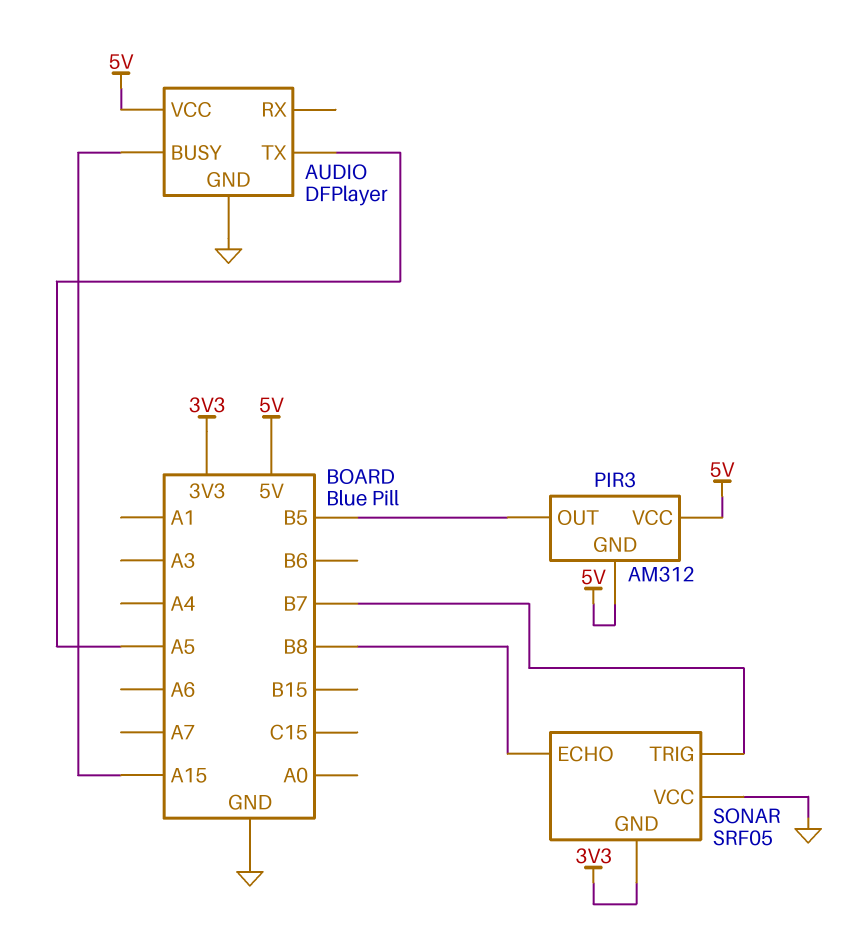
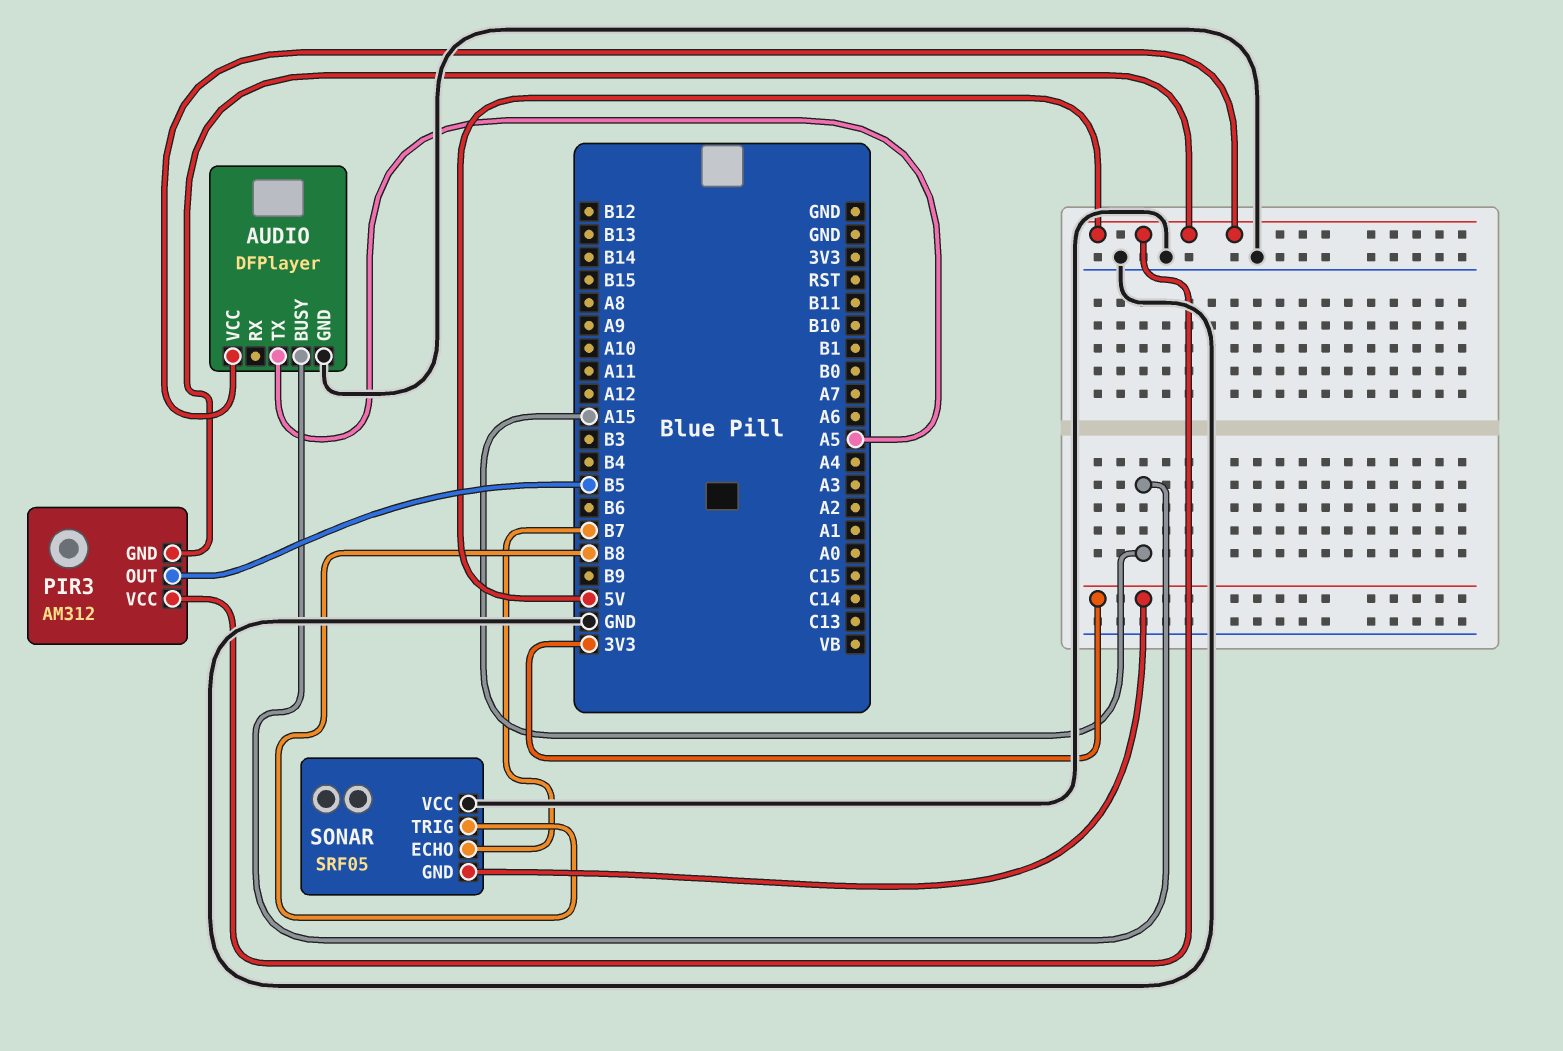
SONAR pin ECHO: B8 -> B7
SONAR pin TRIG: B7 -> B8

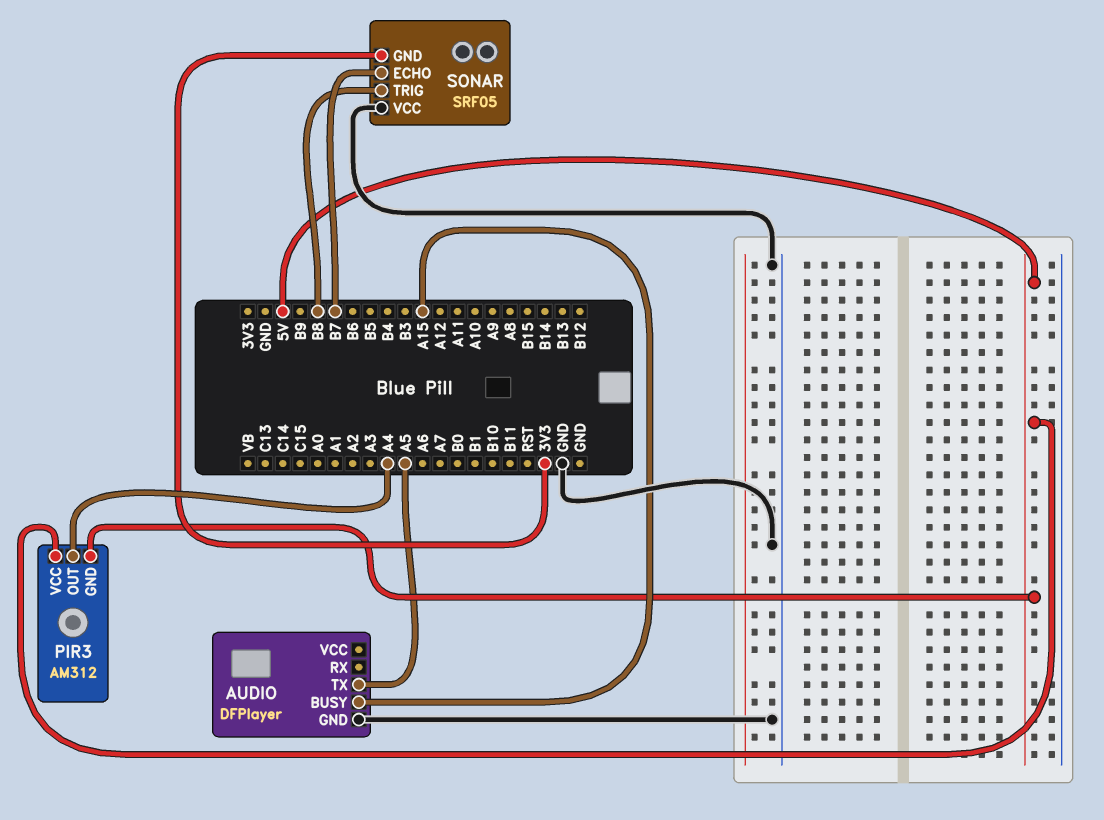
AUDIO pin VCC: 5V -> none
PIR3 pin OUT: B5 -> A4

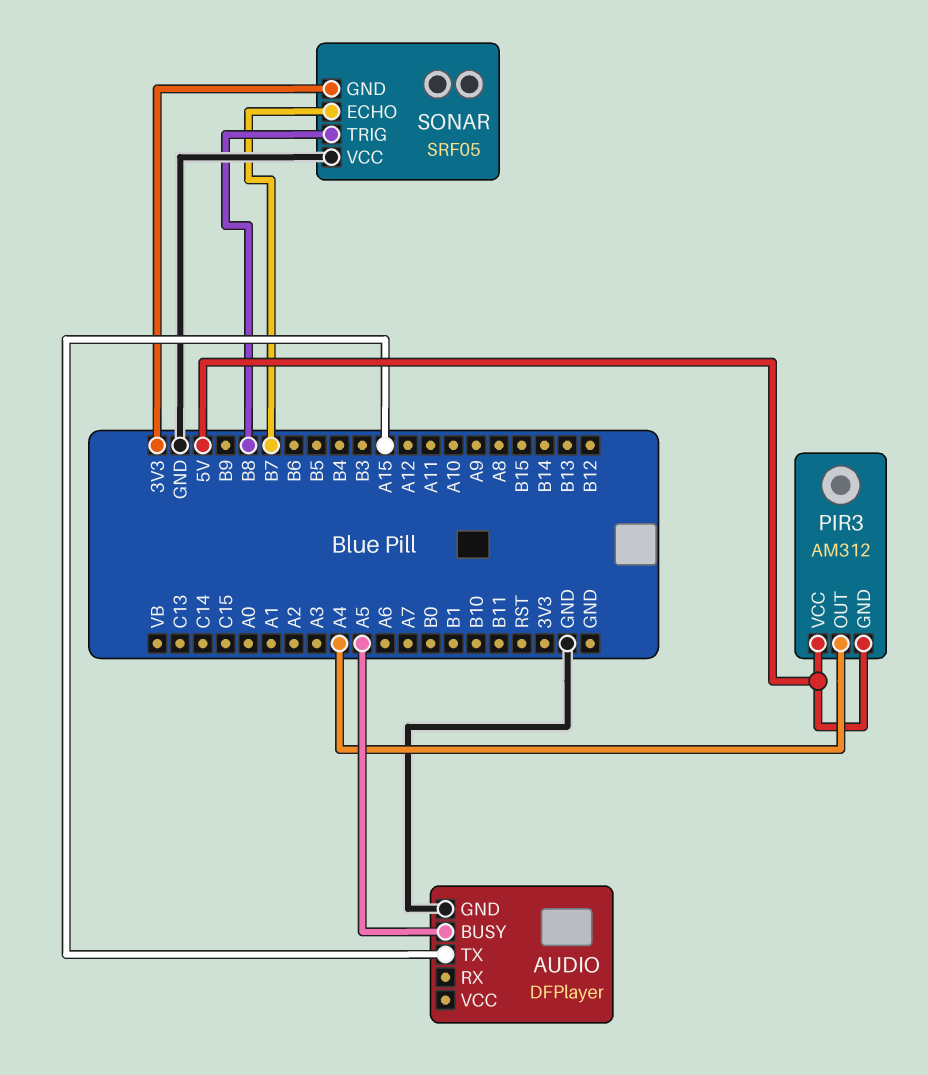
AUDIO pin BUSY: A15 -> A5
AUDIO pin TX: A5 -> A15

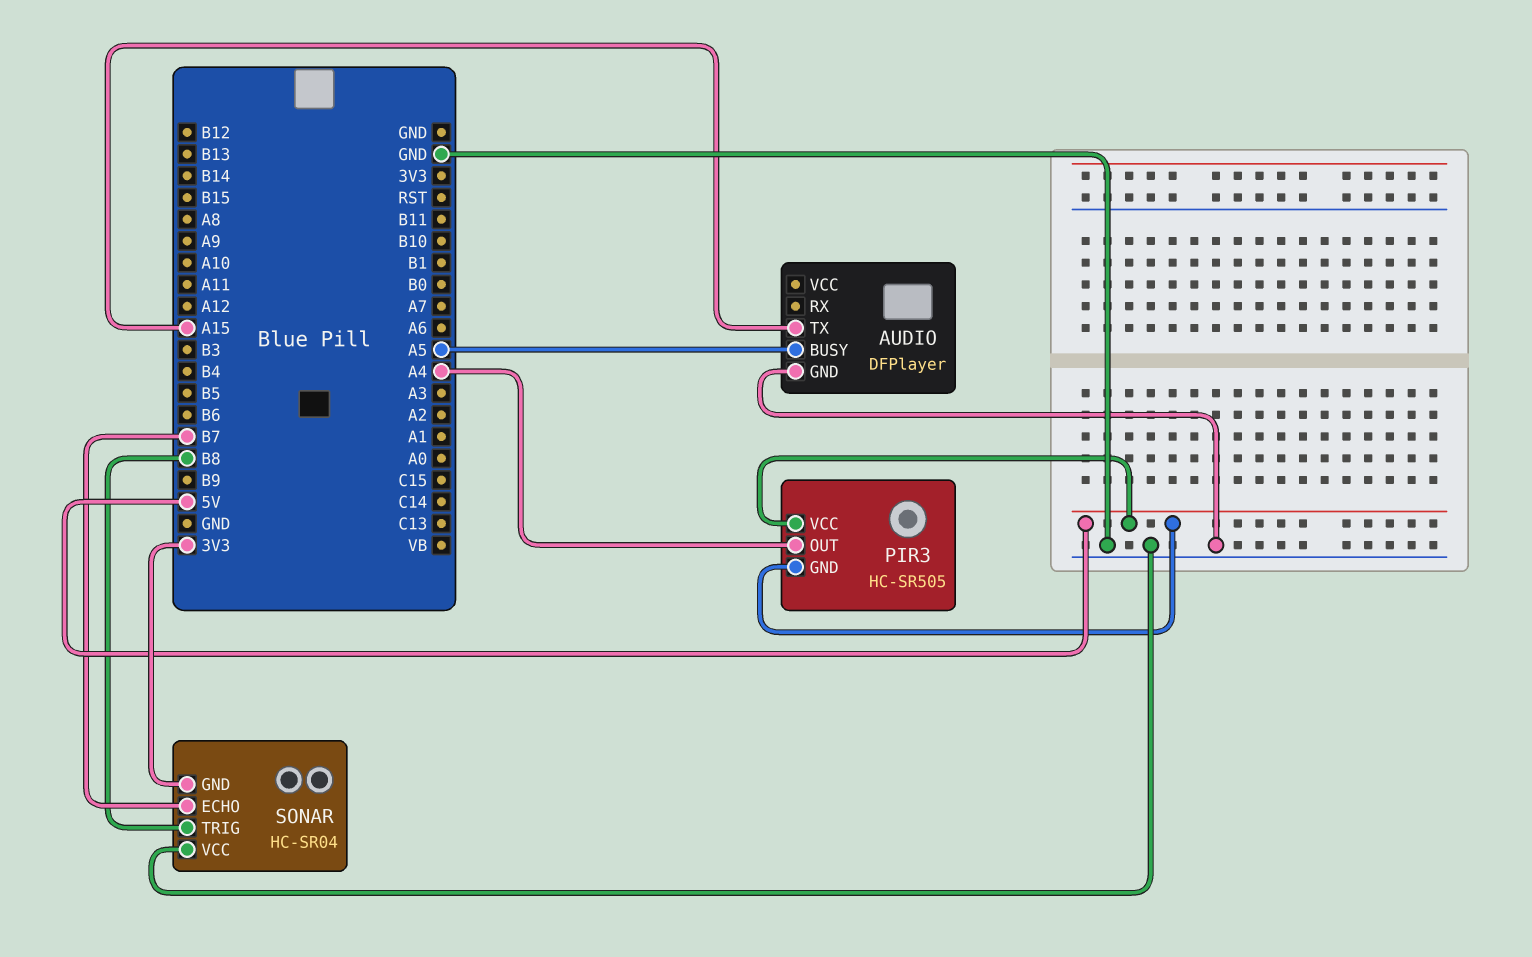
PIR3: AM312 -> HC-SR505
SONAR: SRF05 -> HC-SR04

